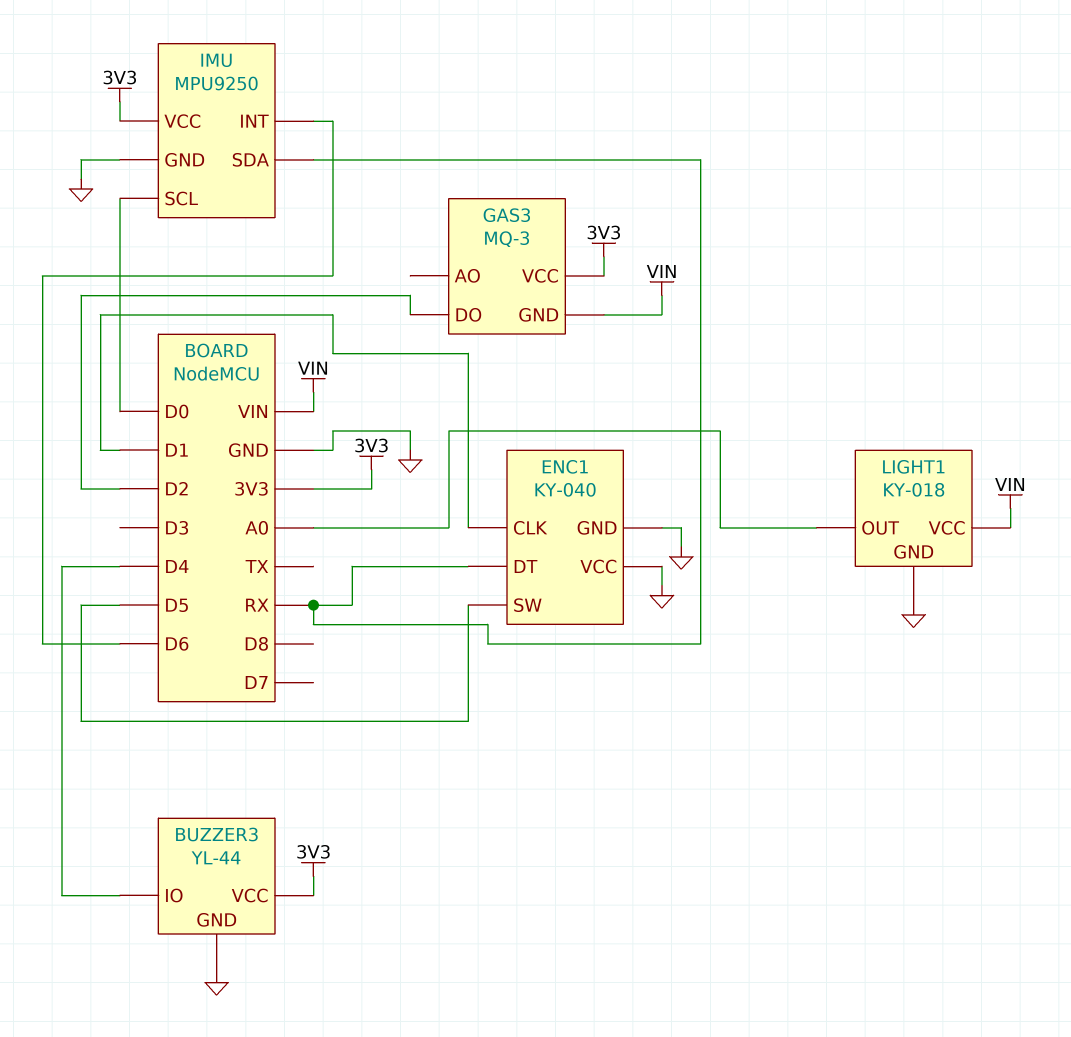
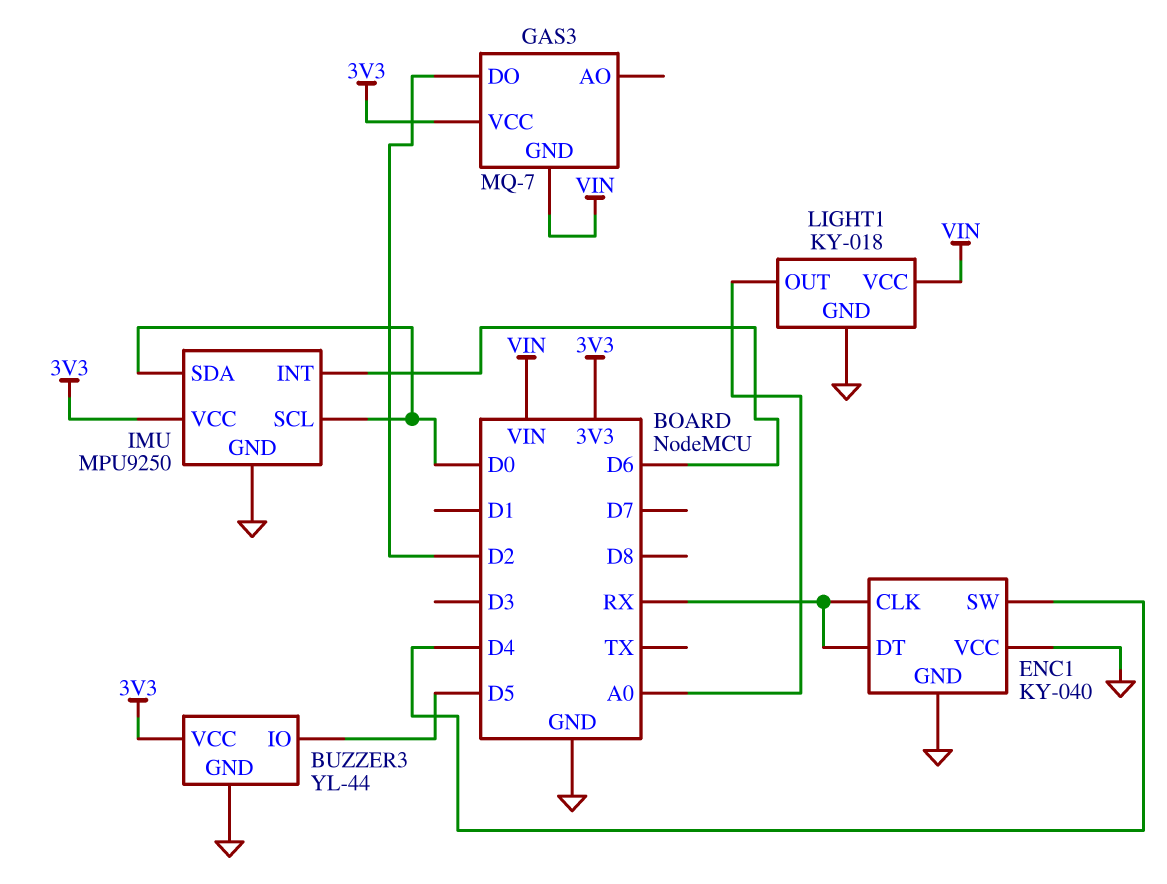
BUZZER3 pin IO: D4 -> D5
ENC1 pin CLK: D1 -> RX
ENC1 pin SW: D5 -> D4
GAS3: MQ-3 -> MQ-7
IMU pin SDA: RX -> D0

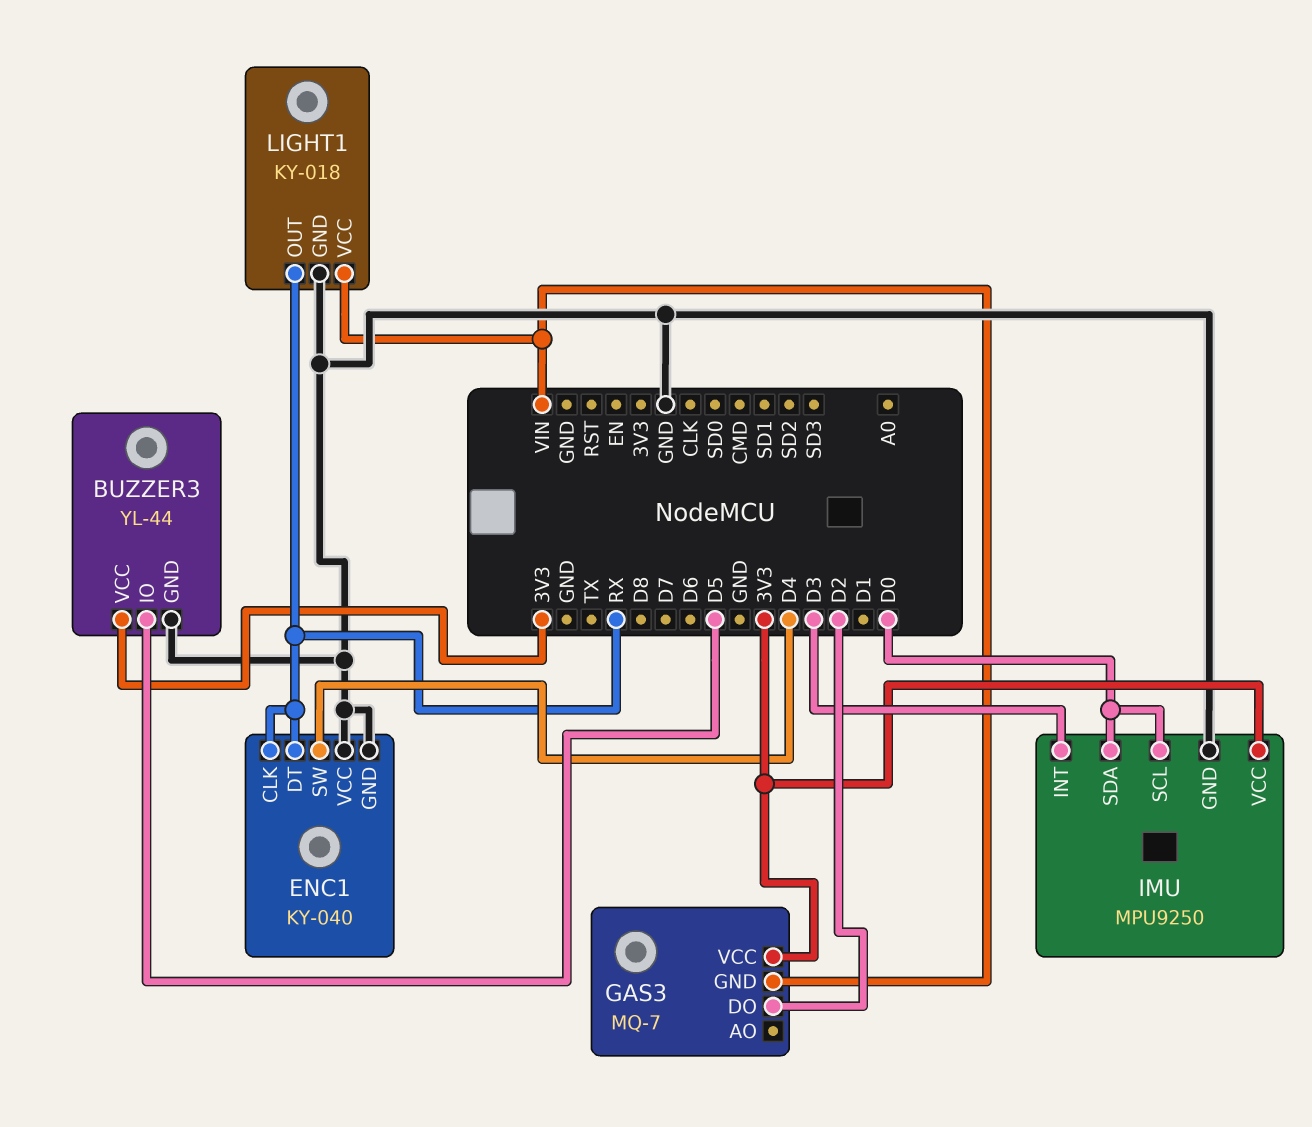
IMU pin INT: D6 -> D3
LIGHT1 pin OUT: A0 -> RX

